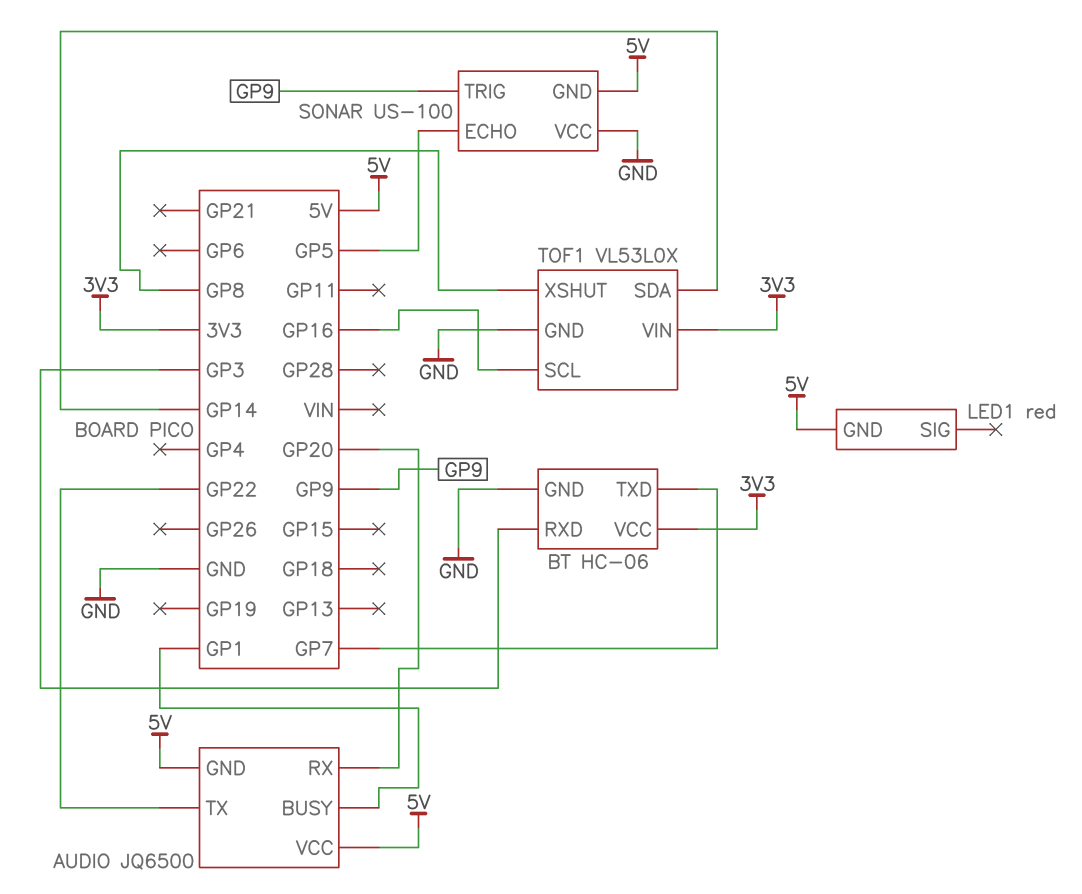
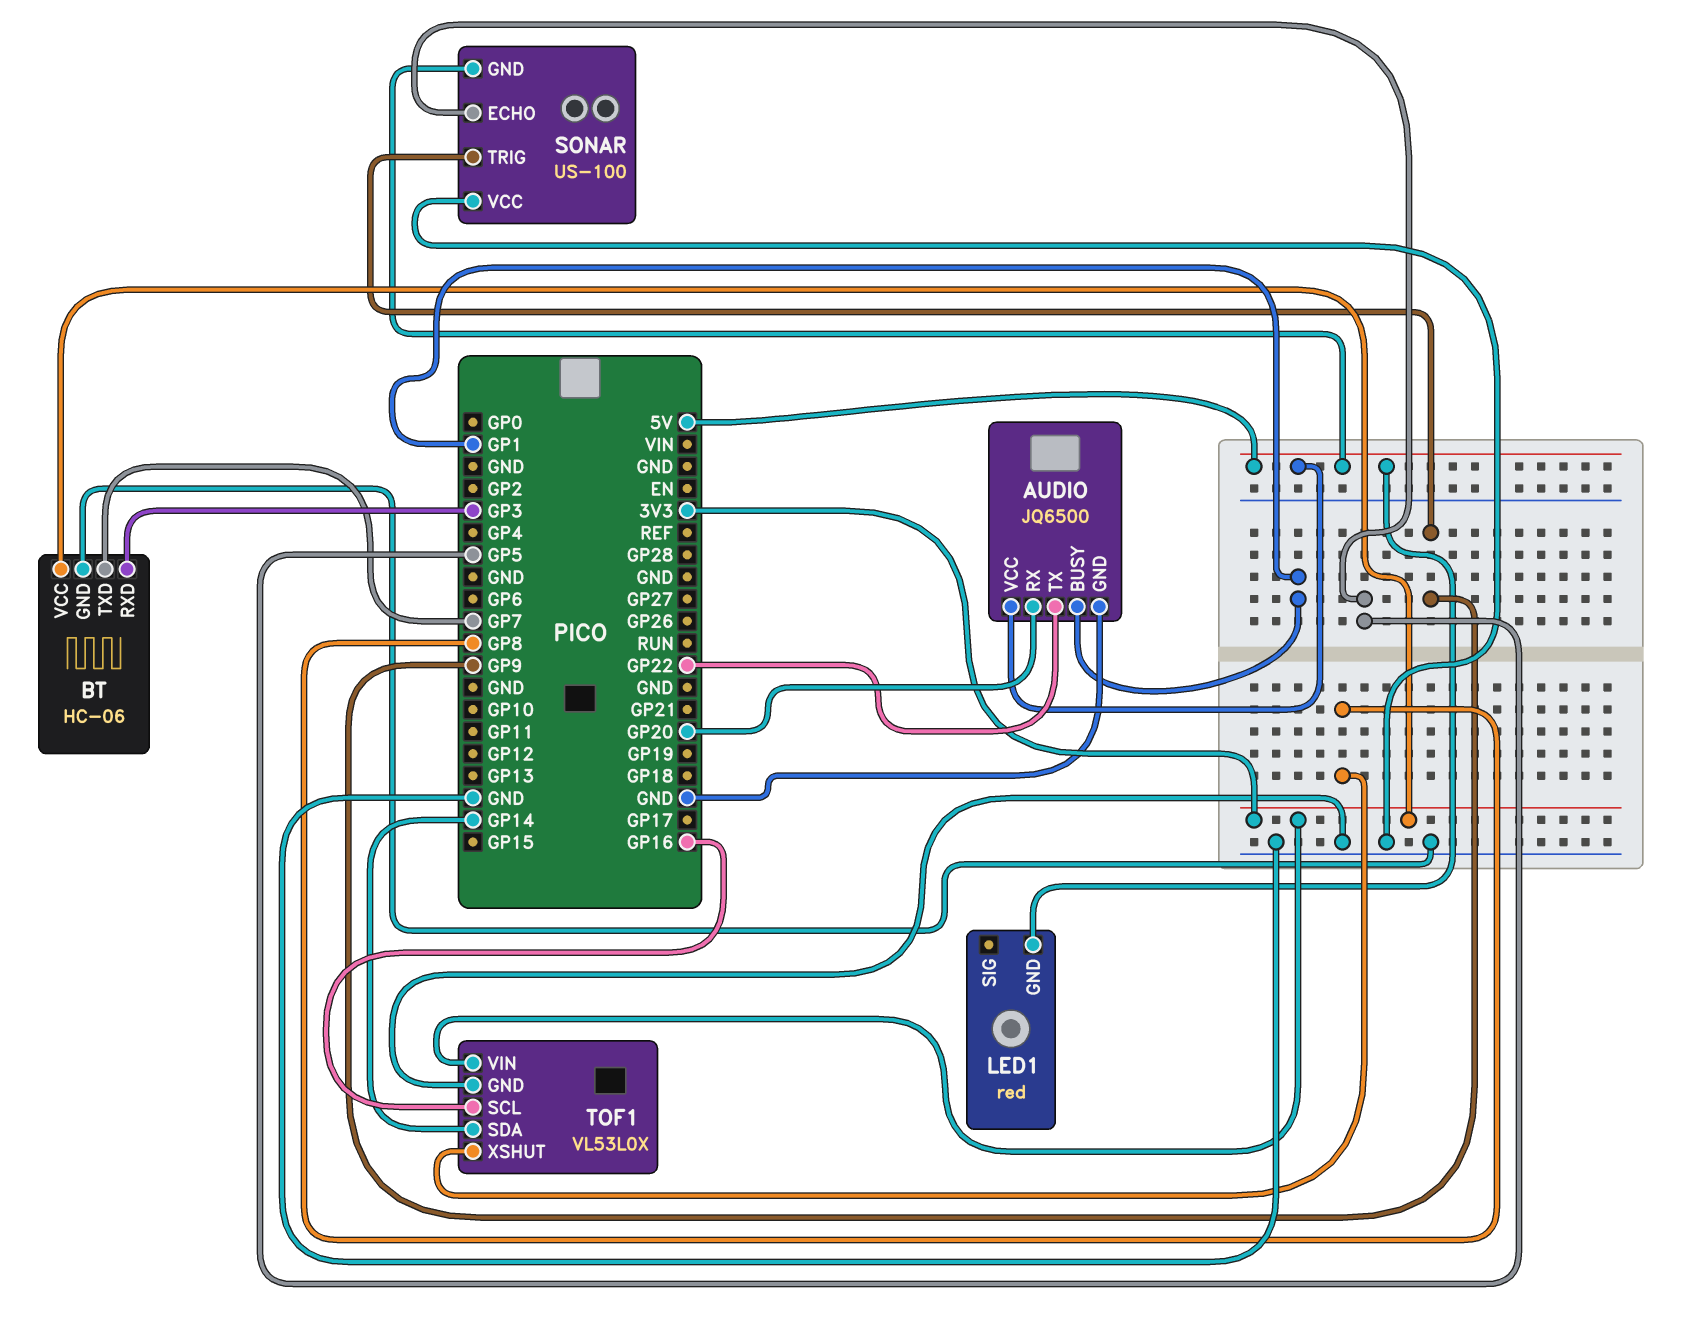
AUDIO pin GND: 5V -> GND

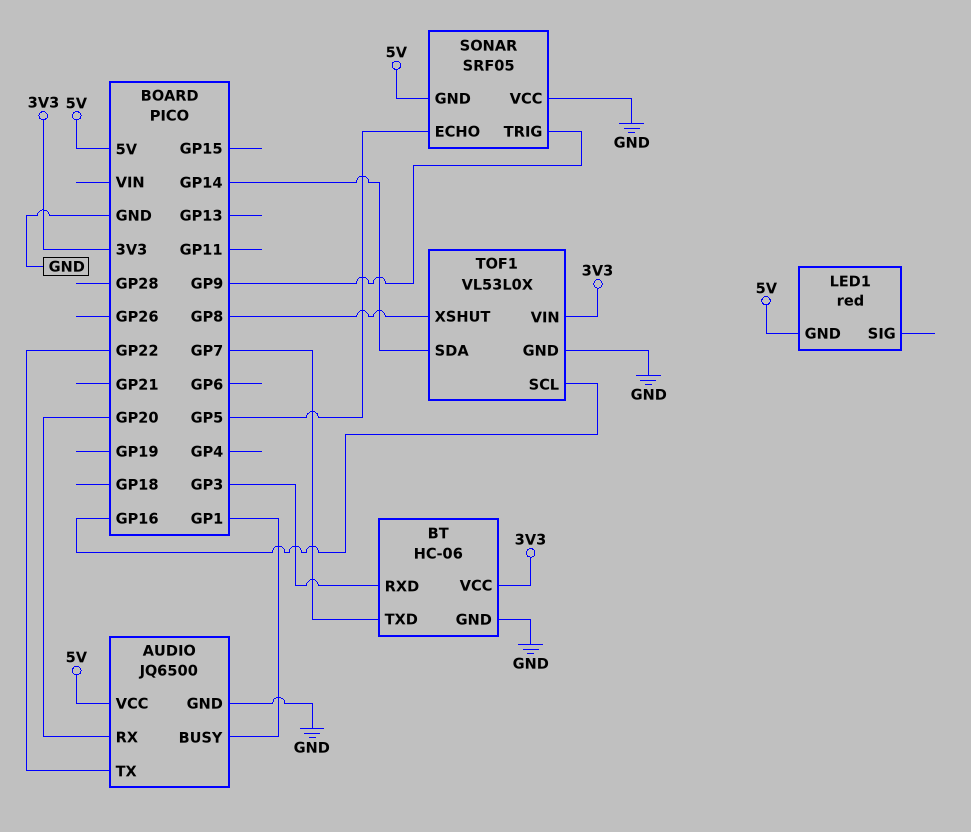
SONAR: US-100 -> SRF05

